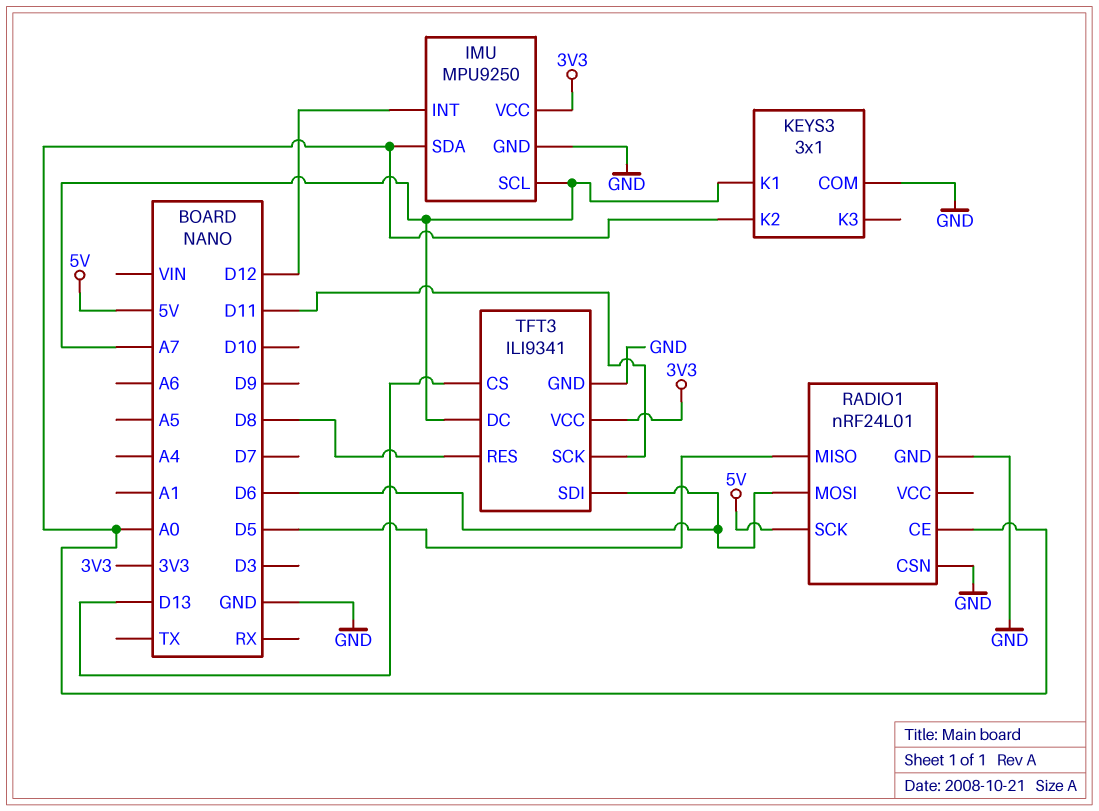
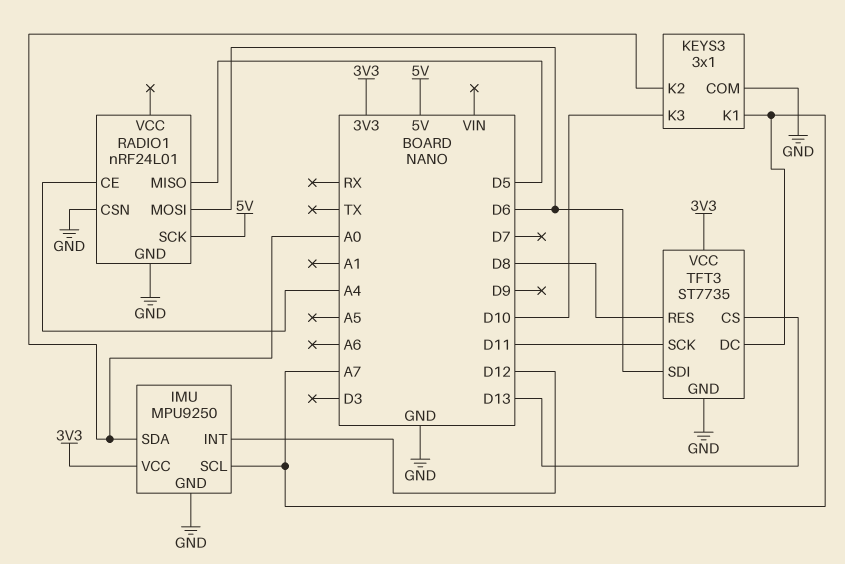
KEYS3 pin K3: none -> D10
RADIO1 pin CE: A0 -> A4
TFT3: ILI9341 -> ST7735

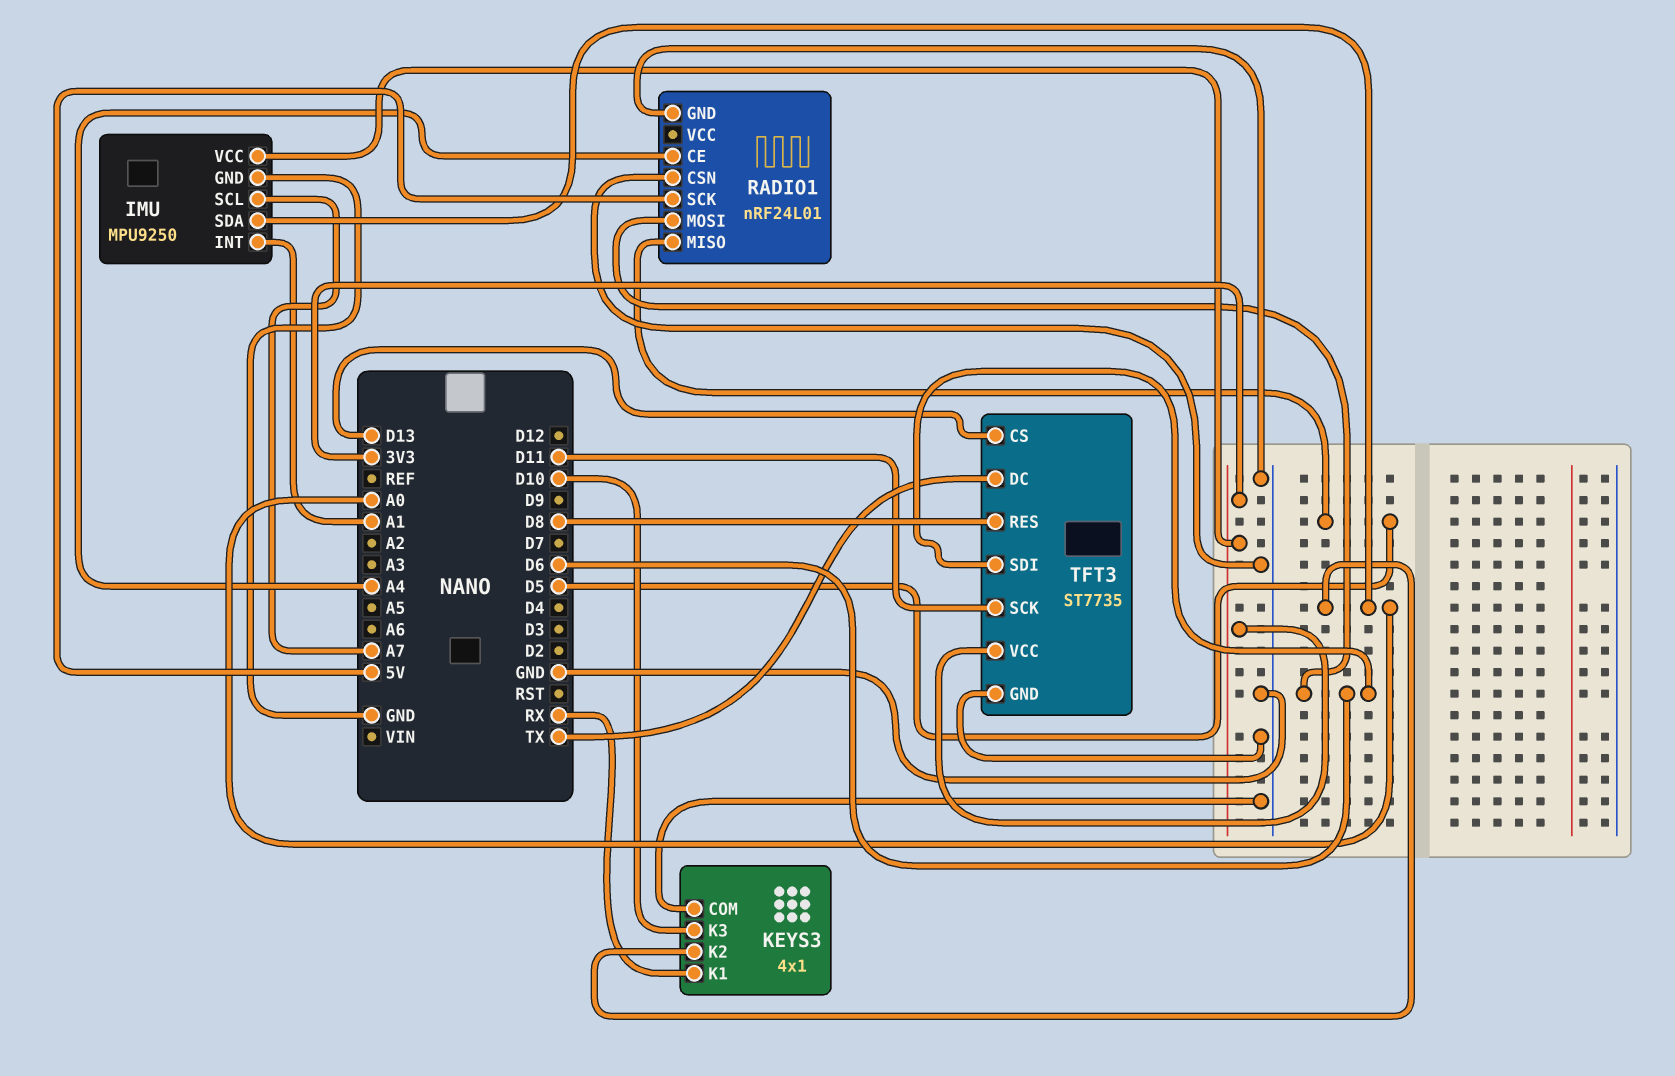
IMU pin INT: D12 -> A1
KEYS3: 3x1 -> 4x1
KEYS3 pin K1: A7 -> RX
TFT3 pin DC: A7 -> TX

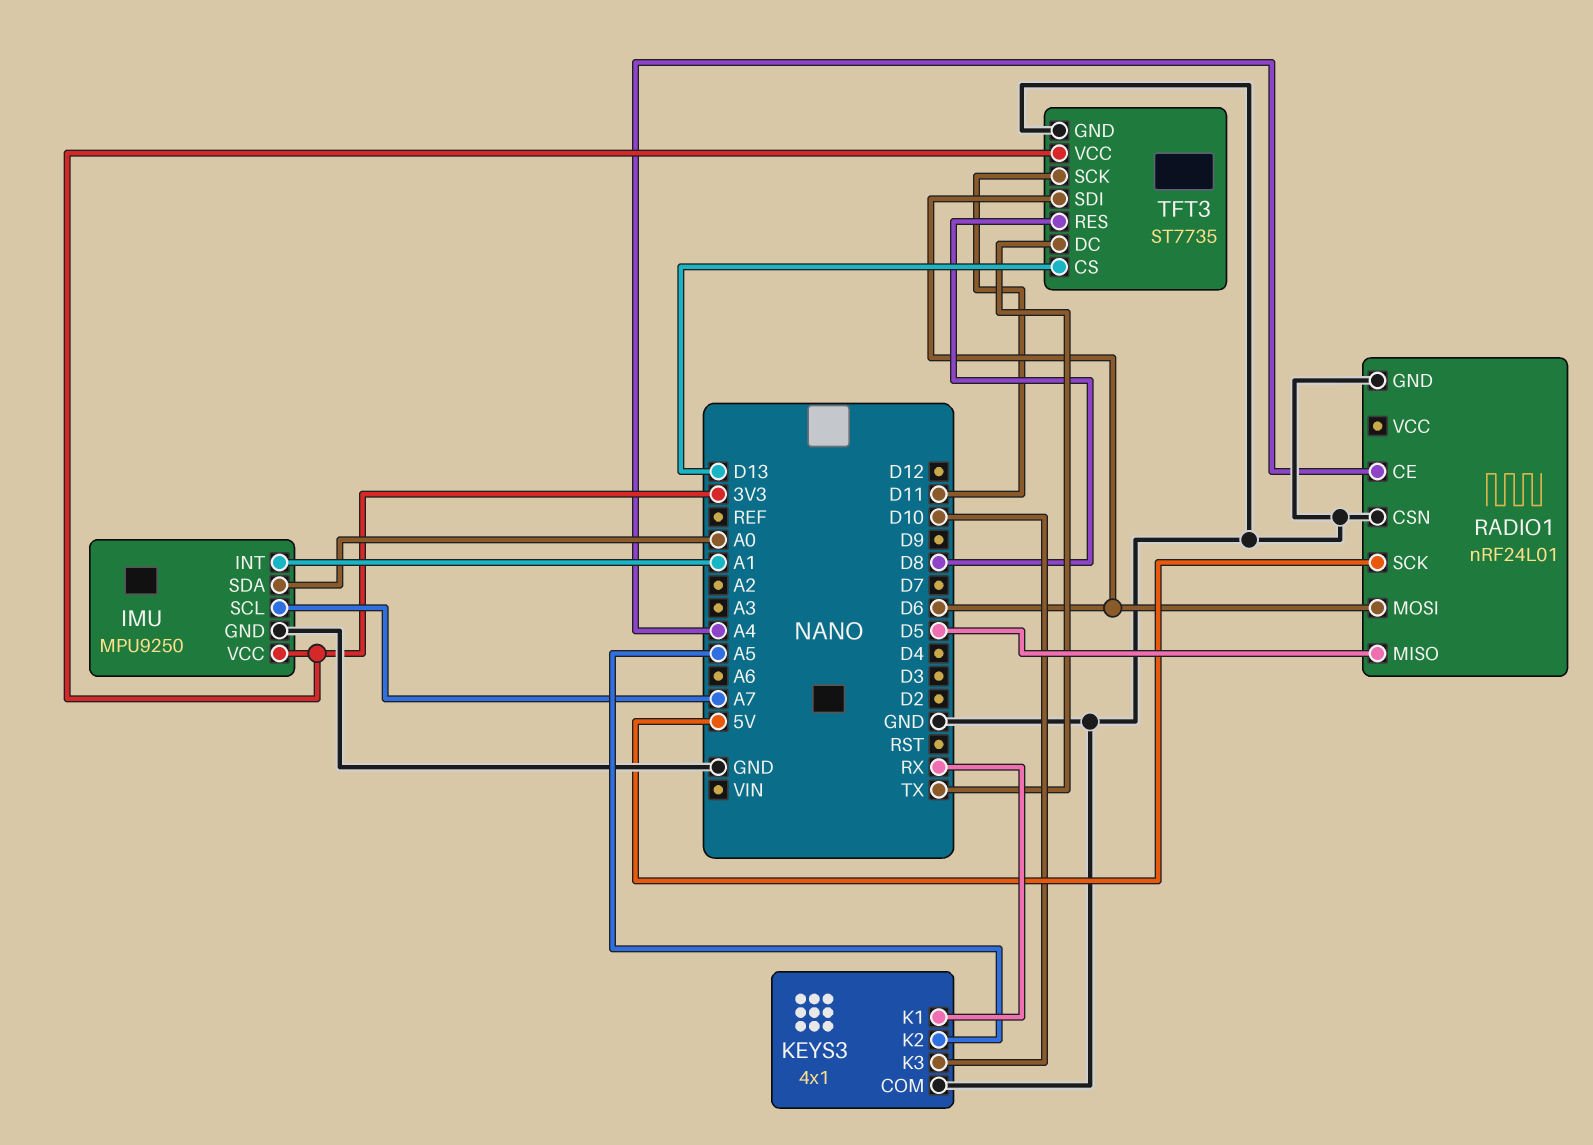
KEYS3 pin K2: A0 -> A5

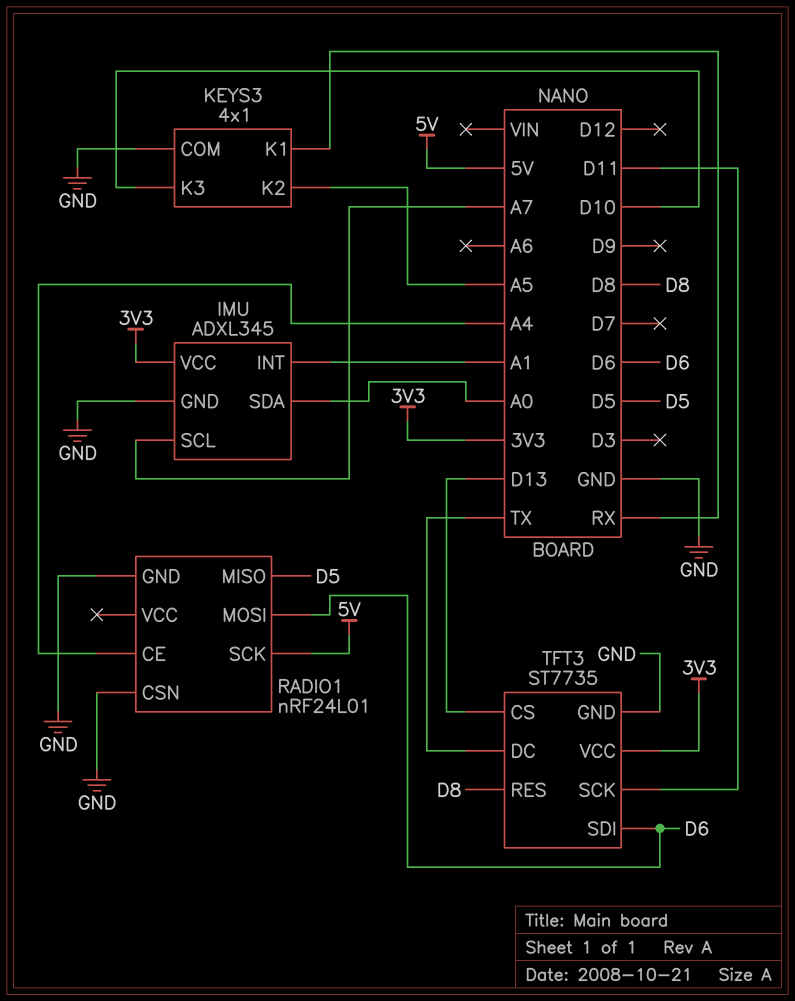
IMU: MPU9250 -> ADXL345

